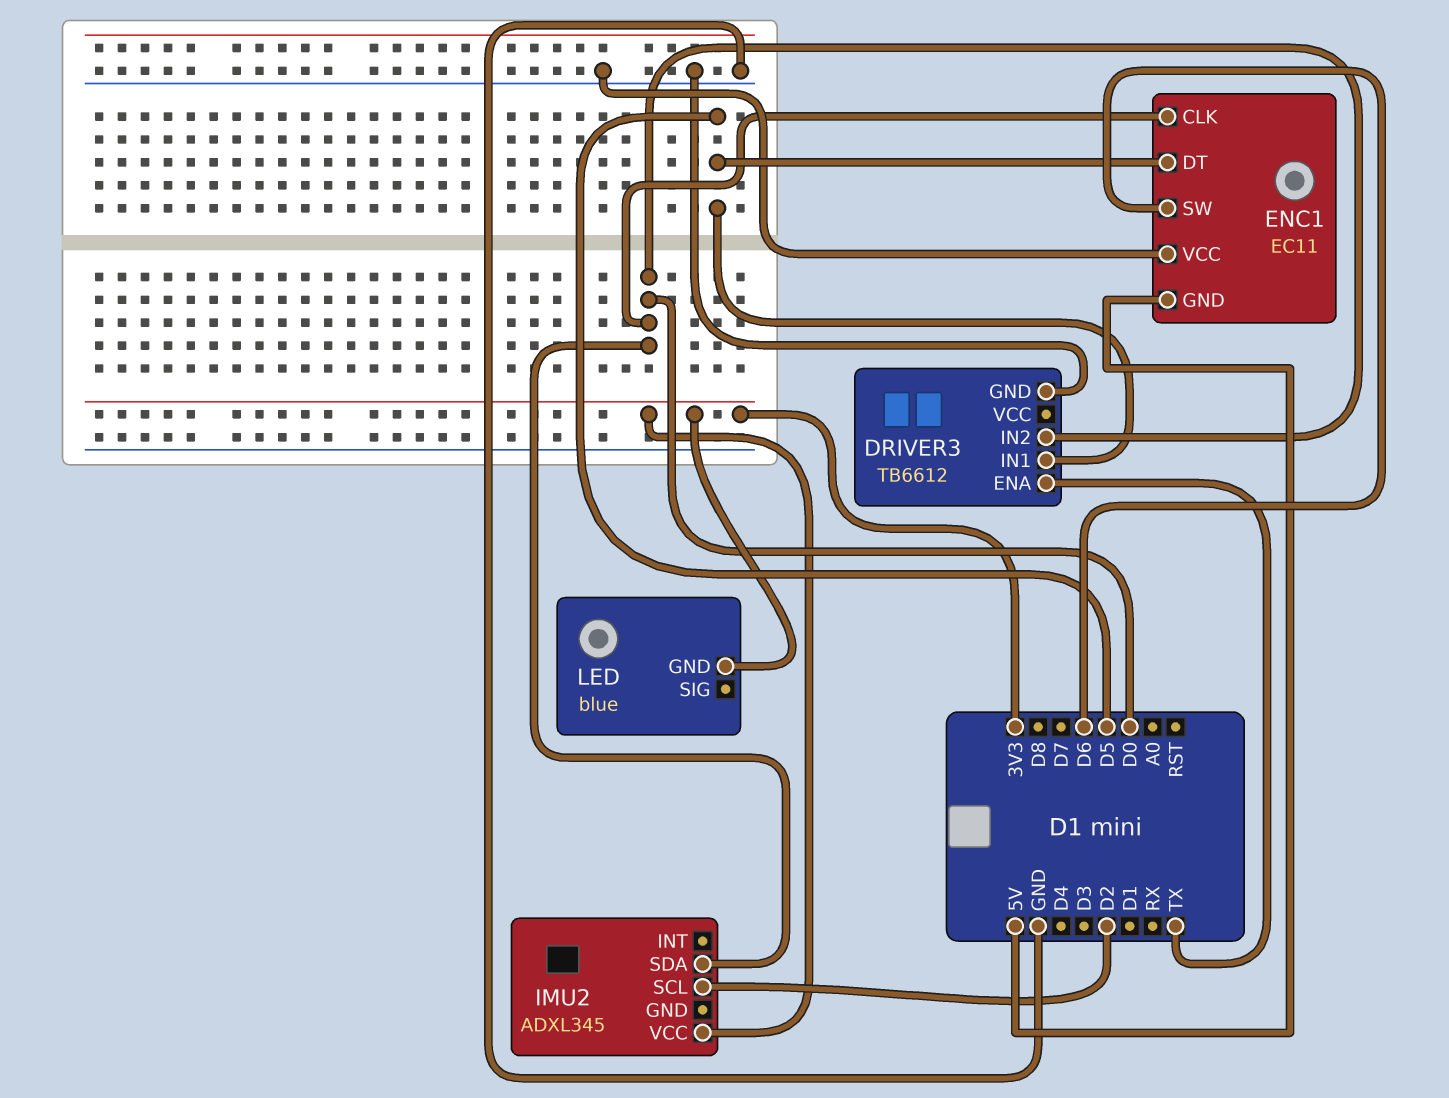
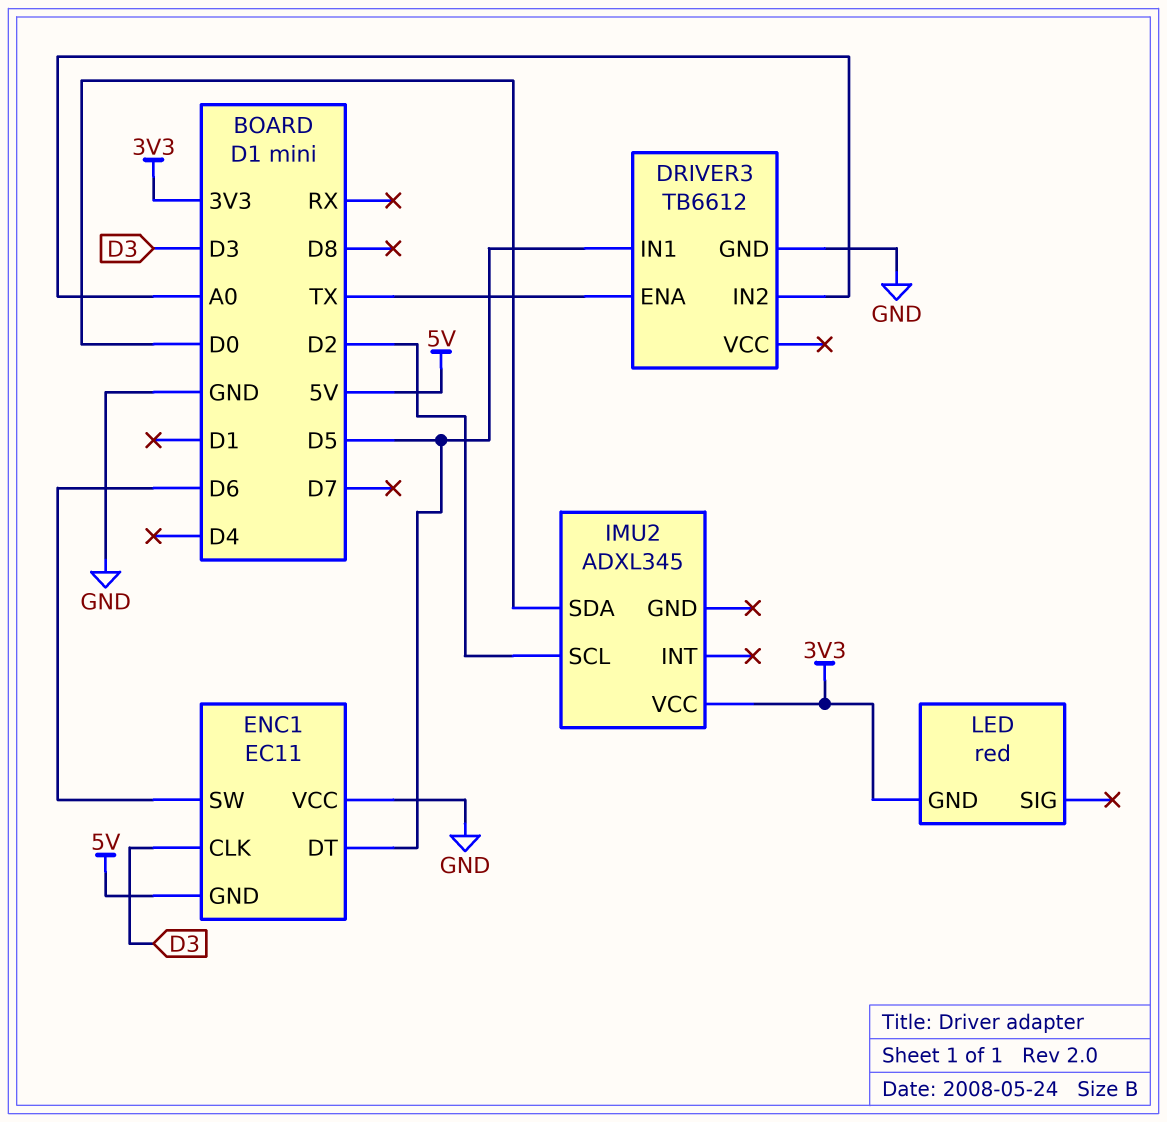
DRIVER3 pin IN2: D0 -> A0
ENC1 pin CLK: D0 -> D3
LED: blue -> red

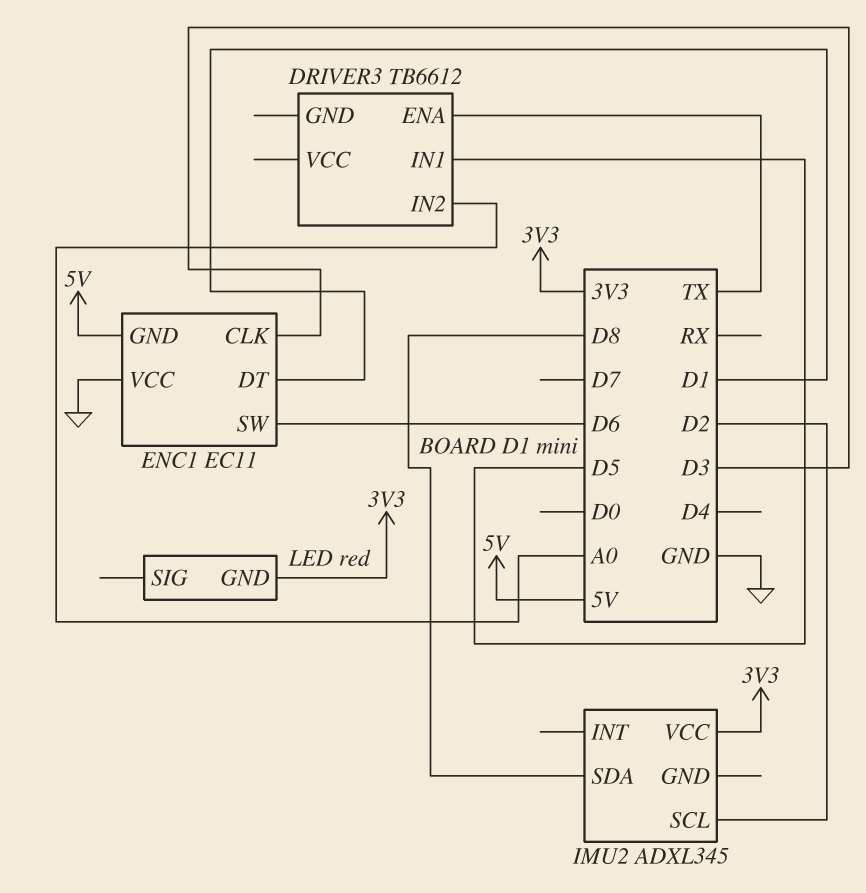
DRIVER3 pin GND: GND -> none
ENC1 pin DT: D5 -> D1
IMU2 pin SDA: D0 -> D8

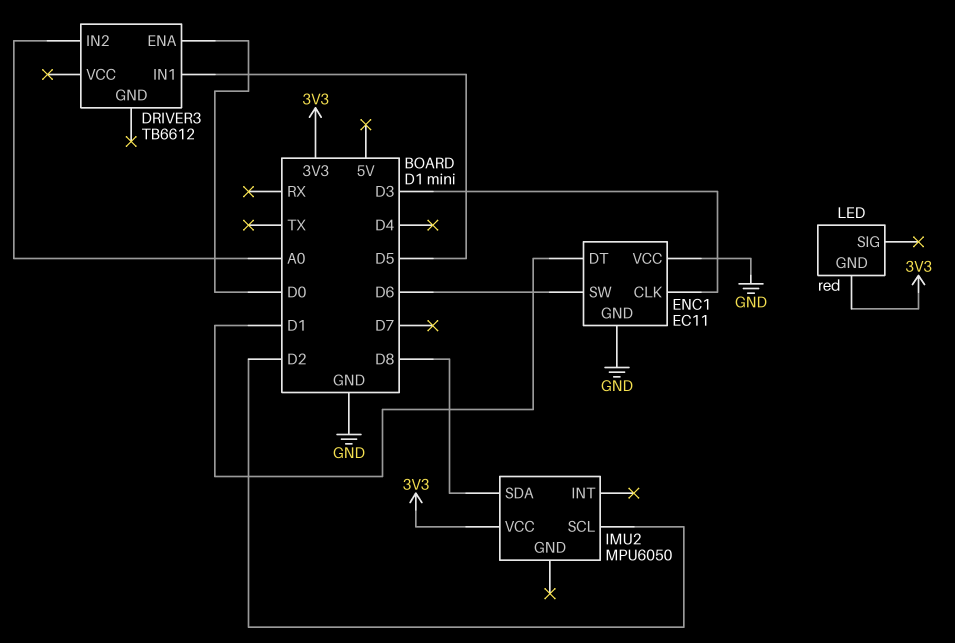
DRIVER3 pin ENA: TX -> D0
ENC1 pin GND: 5V -> GND
IMU2: ADXL345 -> MPU6050

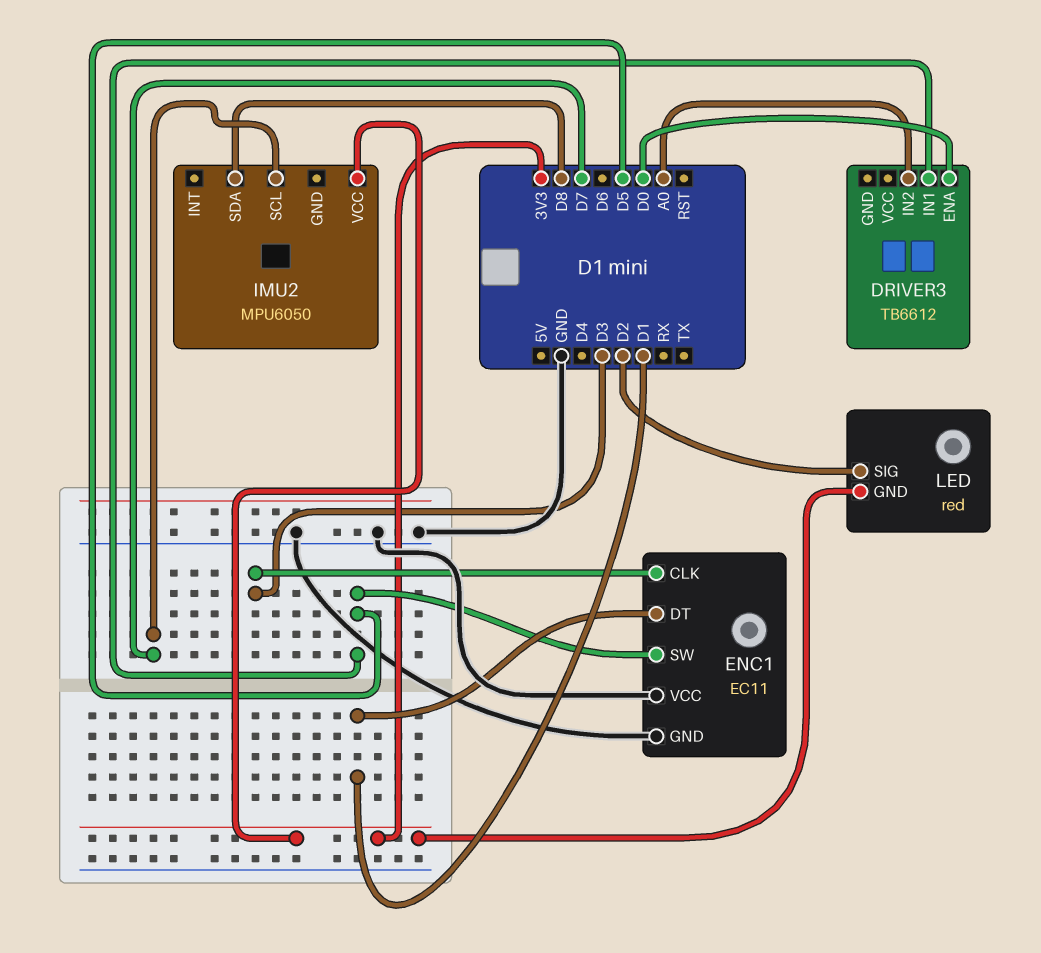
ENC1 pin SW: D6 -> D5
IMU2 pin SCL: D2 -> D7
LED pin SIG: none -> D2

